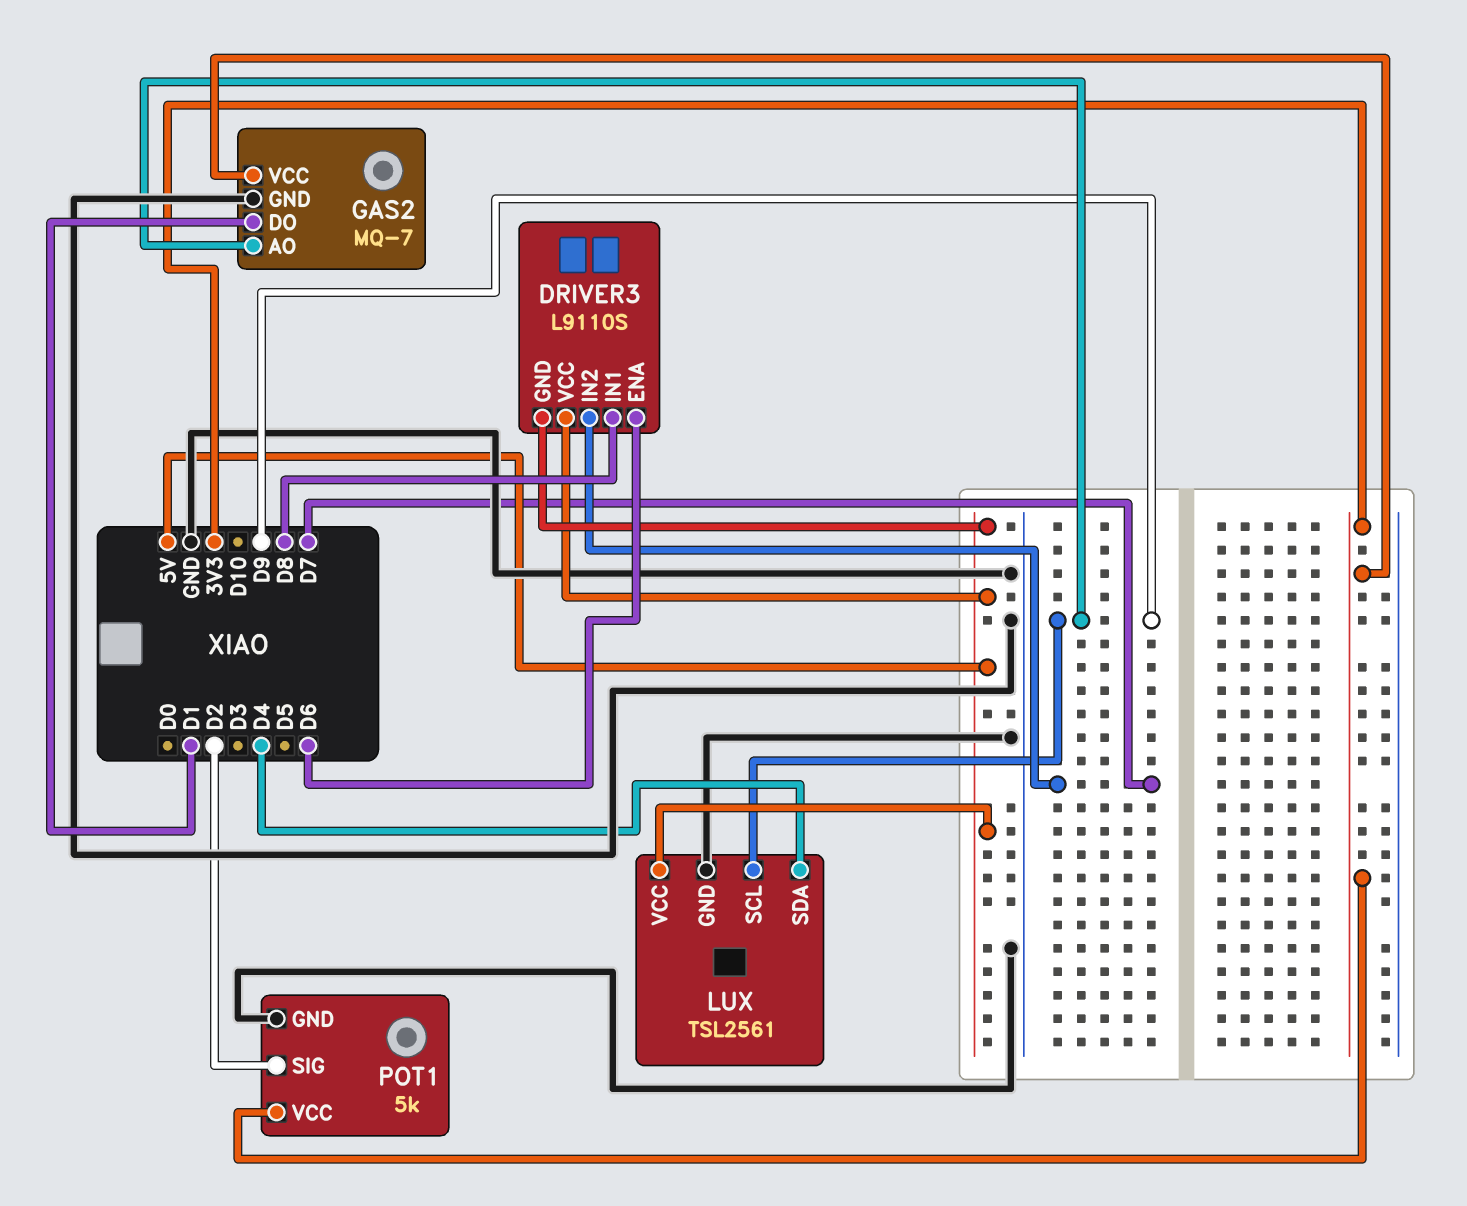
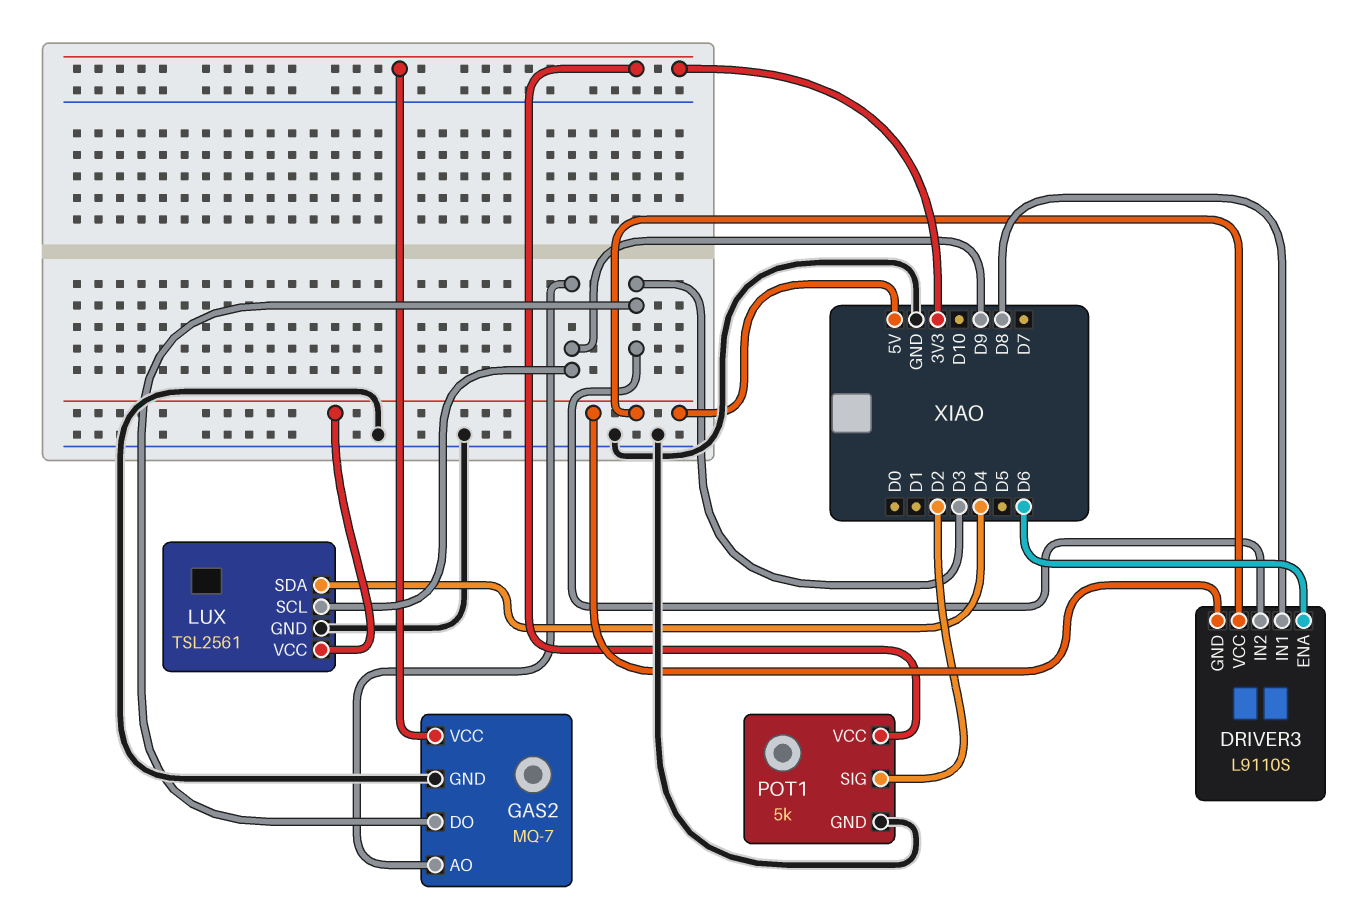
DRIVER3 pin IN2: D7 -> D3
GAS2 pin DO: D1 -> D3

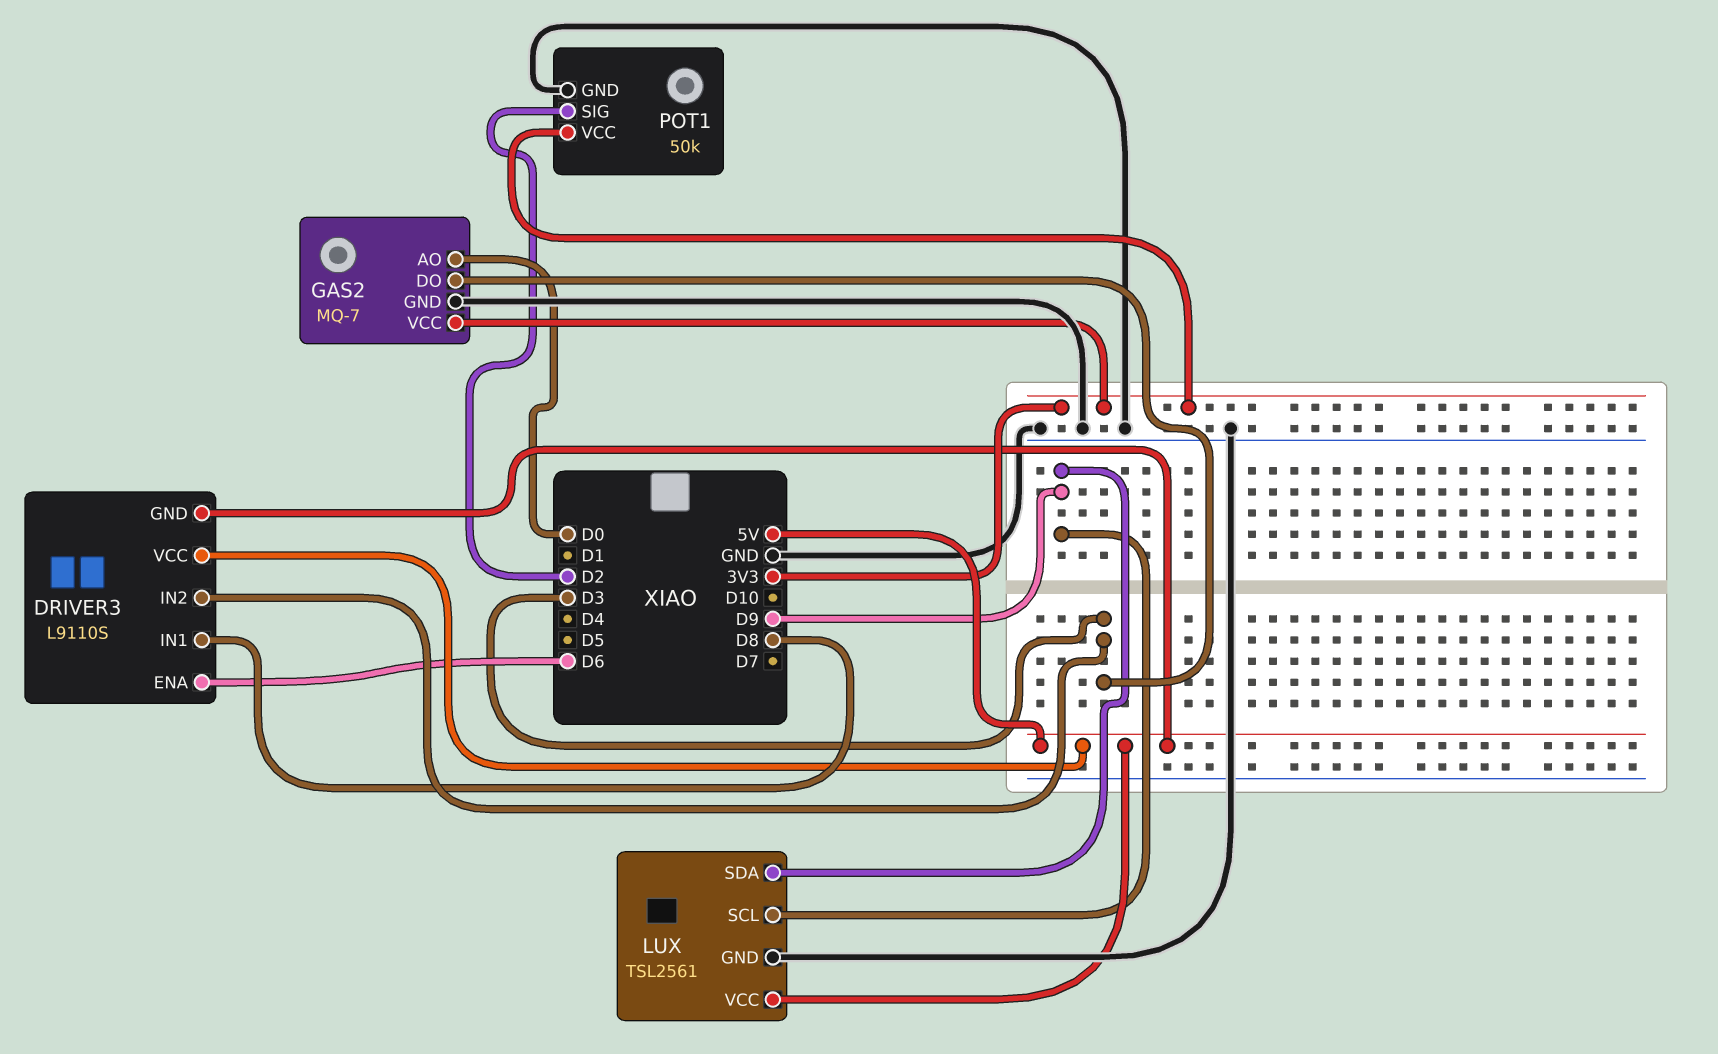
GAS2 pin AO: D9 -> D0
LUX pin SDA: D4 -> D9
POT1: 5k -> 50k

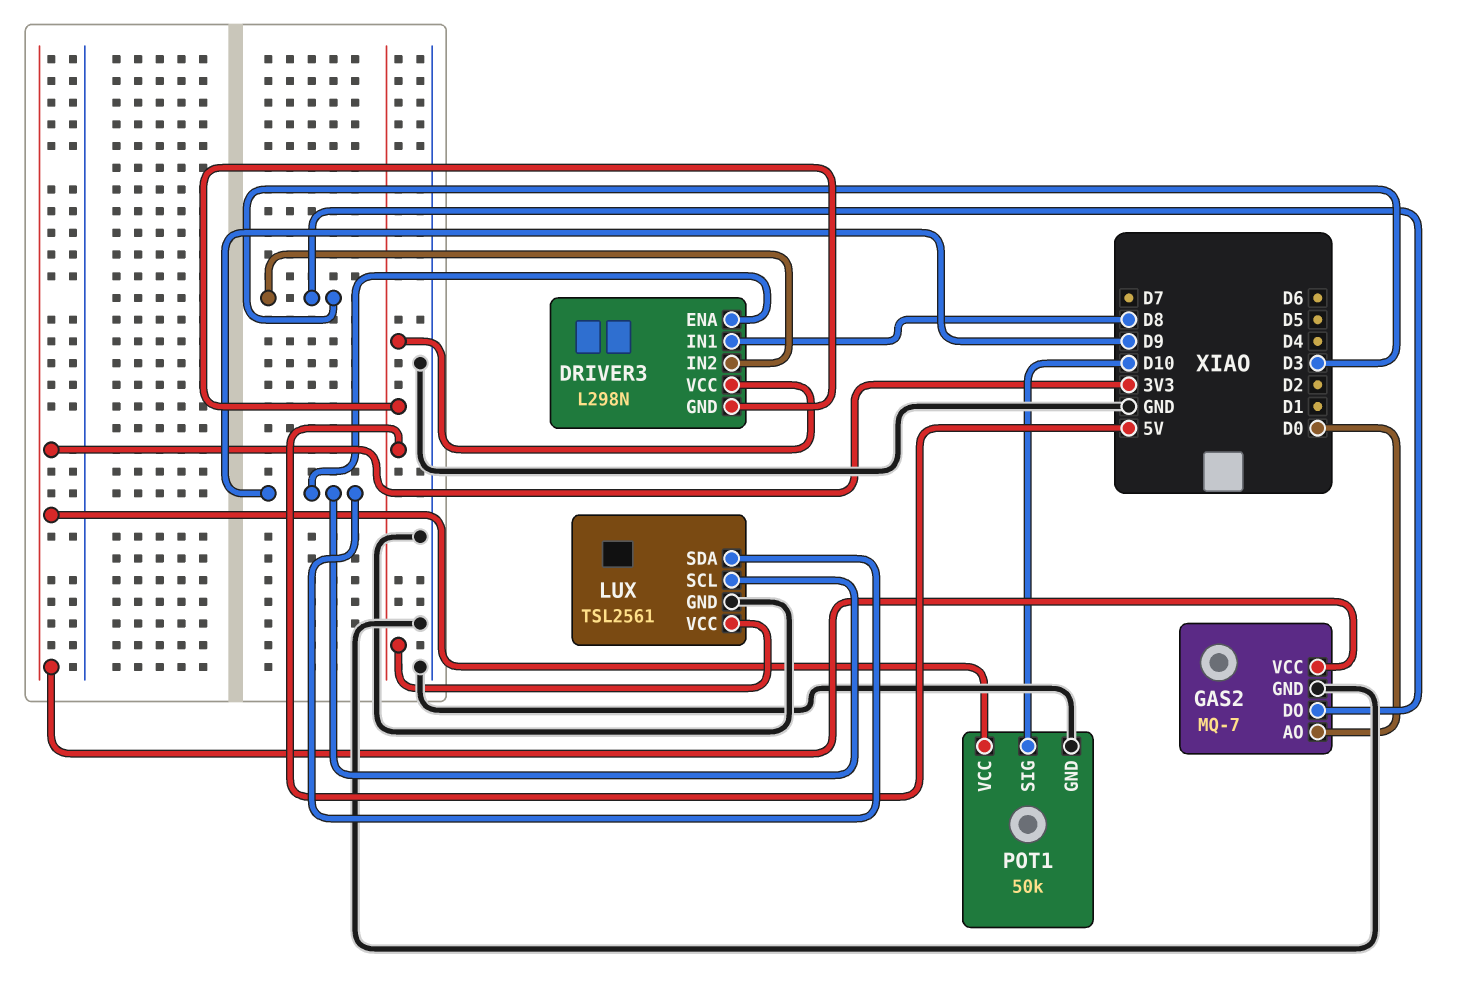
DRIVER3: L9110S -> L298N
DRIVER3 pin ENA: D6 -> D9
POT1 pin SIG: D2 -> D10

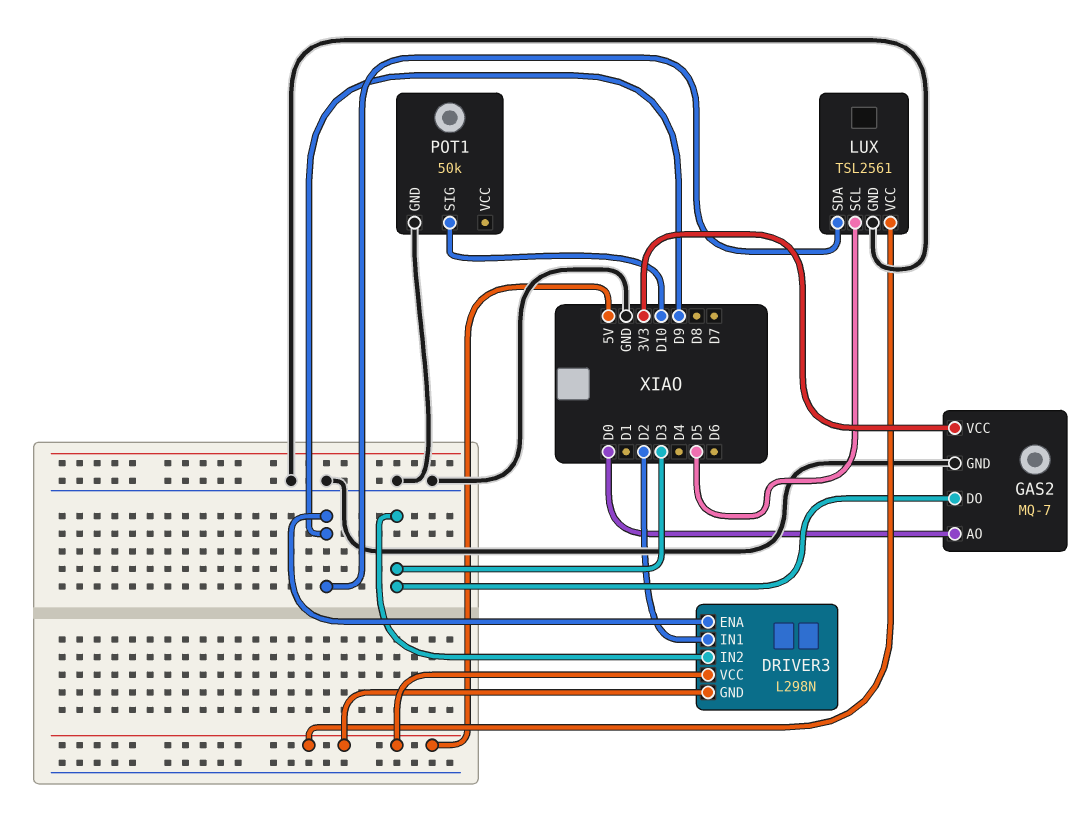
DRIVER3 pin IN1: D8 -> D2
LUX pin SCL: D9 -> D5
POT1 pin VCC: 3V3 -> none

